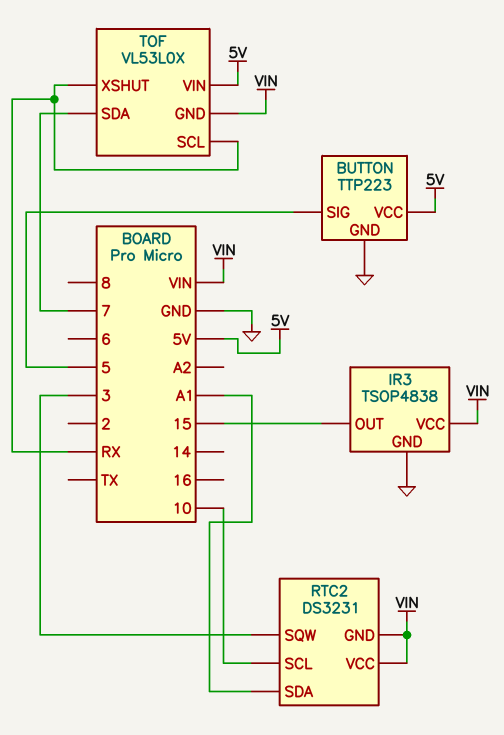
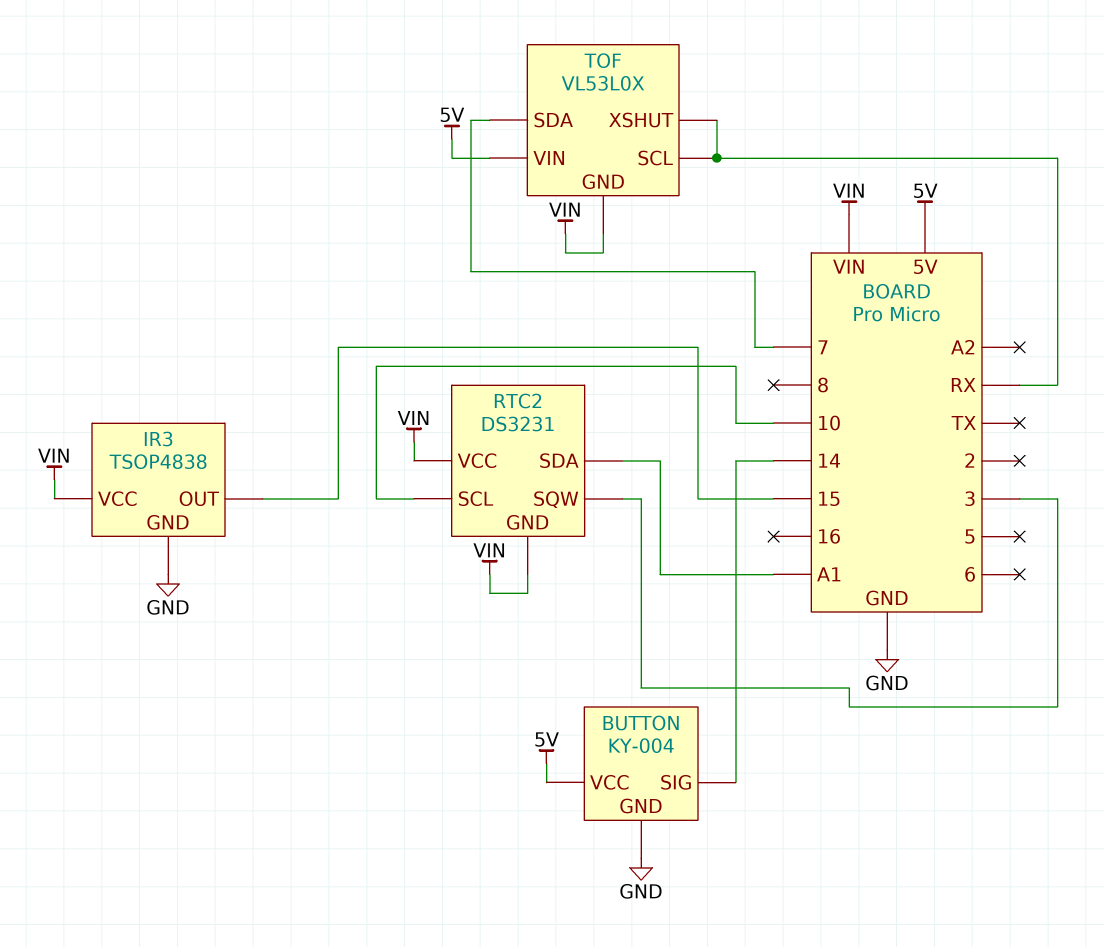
BUTTON: TTP223 -> KY-004
BUTTON pin SIG: 5 -> 14

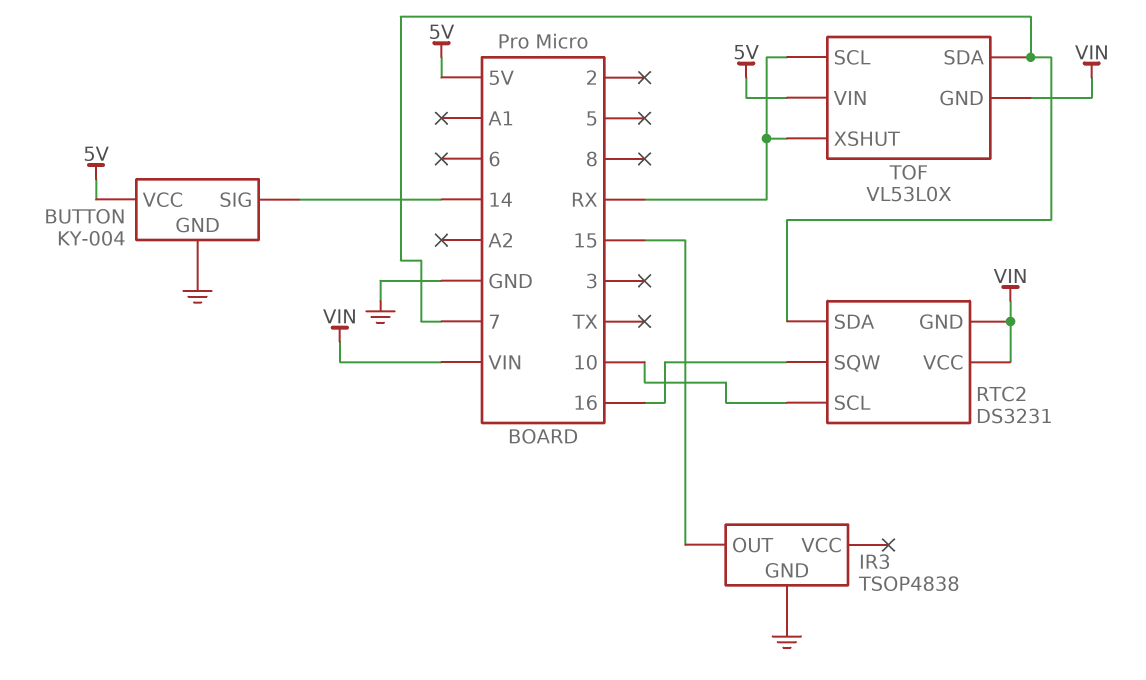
IR3 pin VCC: VIN -> none
RTC2 pin SDA: A1 -> 7
RTC2 pin SQW: 3 -> 16

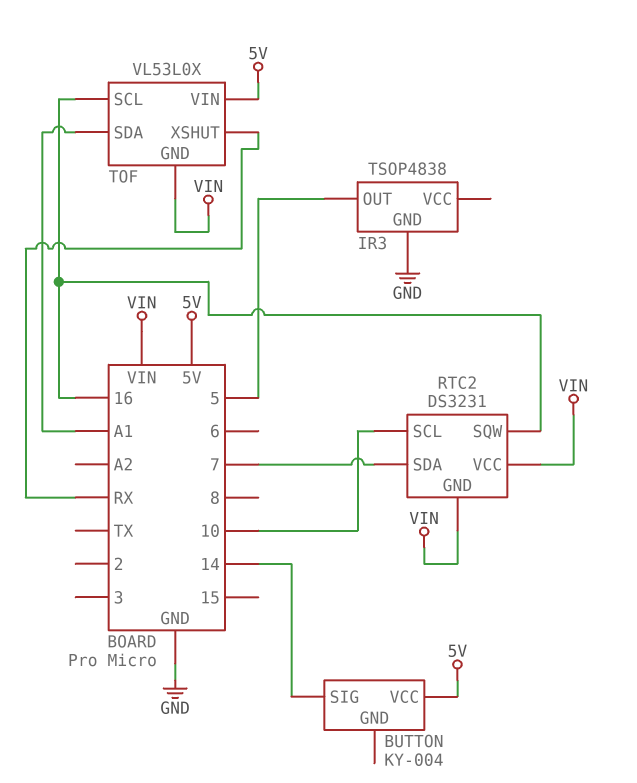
BUTTON pin GND: GND -> none
IR3 pin OUT: 15 -> 5
TOF pin SCL: RX -> 16
TOF pin SDA: 7 -> A1

